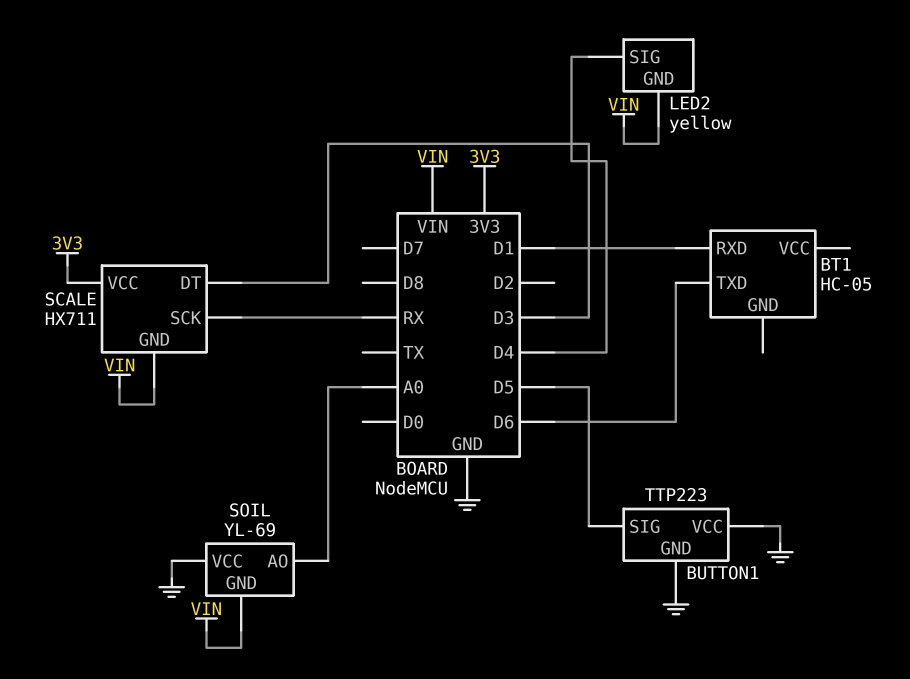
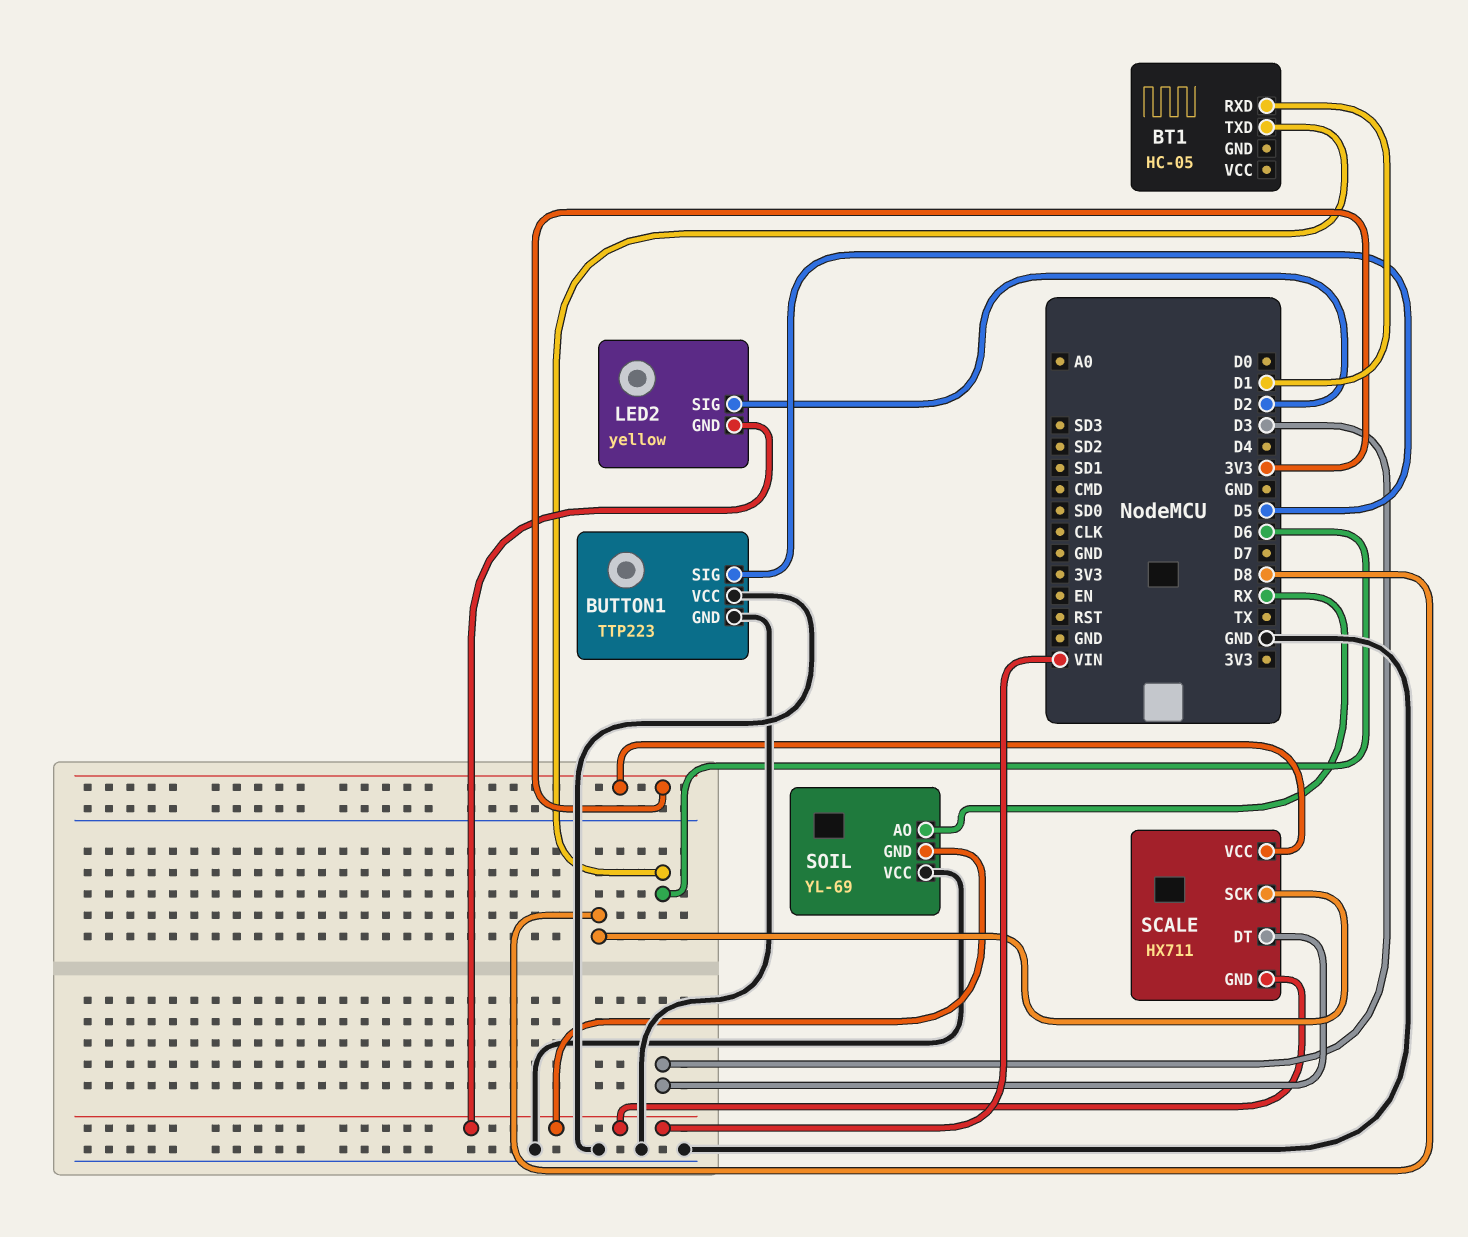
LED2 pin SIG: D4 -> D2
SCALE pin SCK: RX -> D8
SOIL pin AO: A0 -> RX

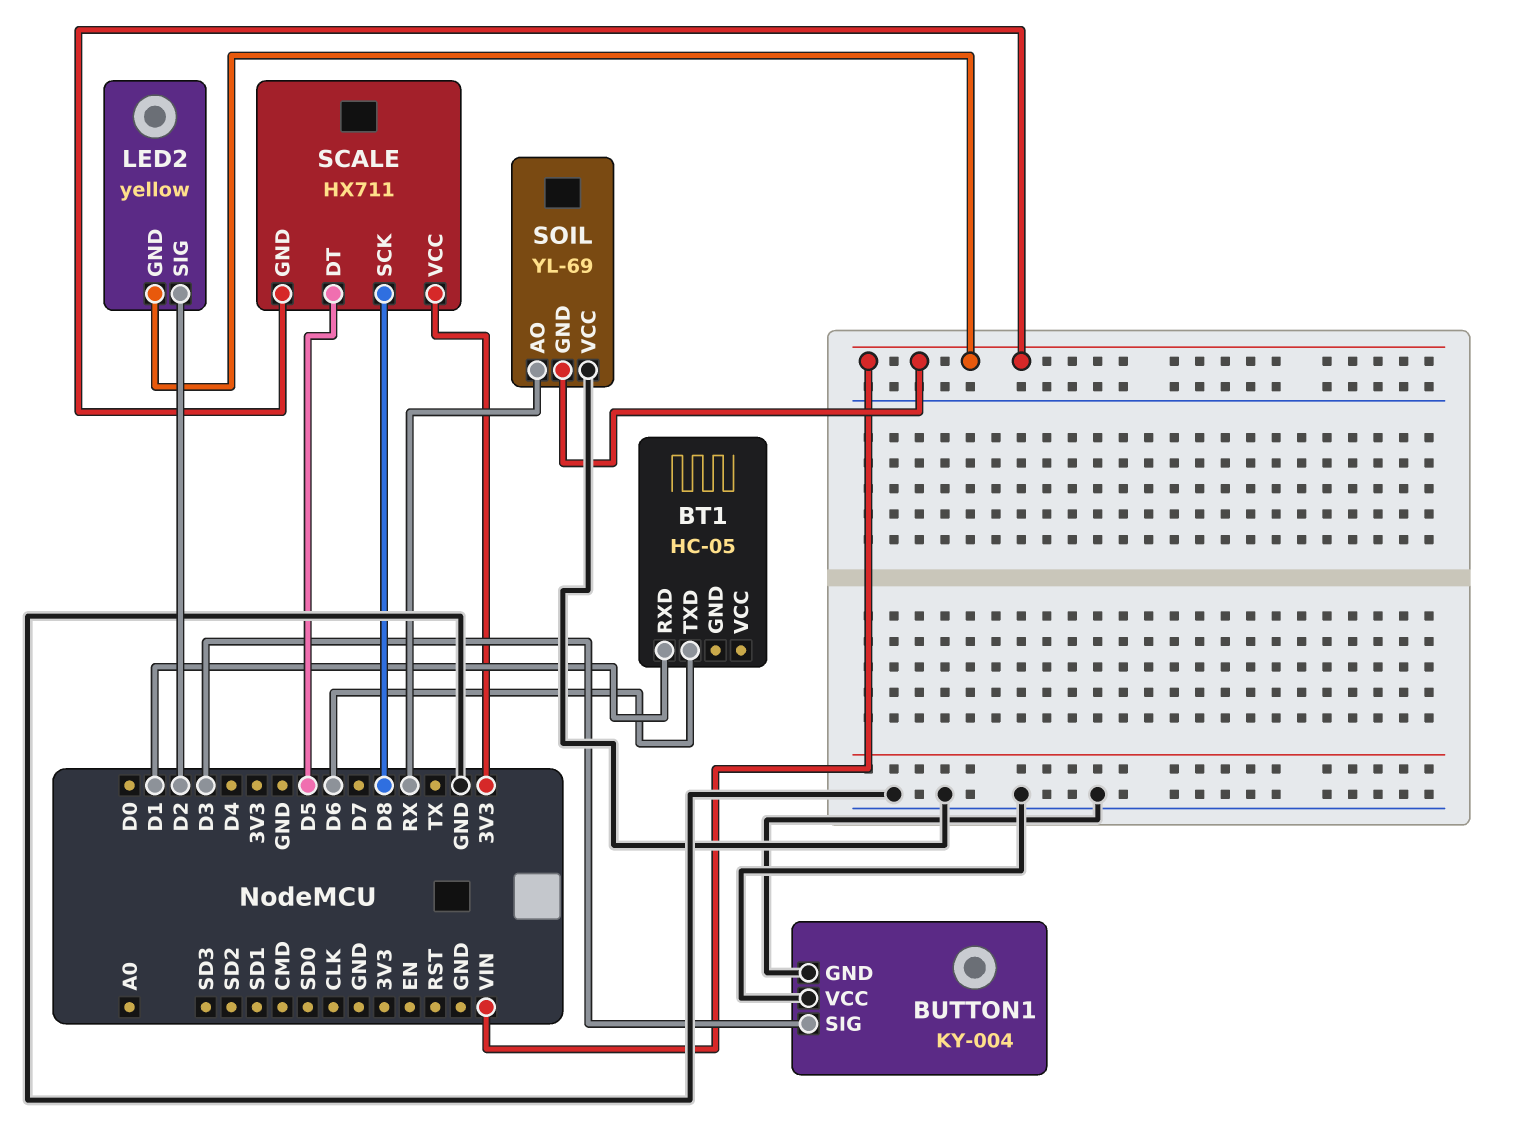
BUTTON1: TTP223 -> KY-004
BUTTON1 pin SIG: D5 -> D3
SCALE pin DT: D3 -> D5

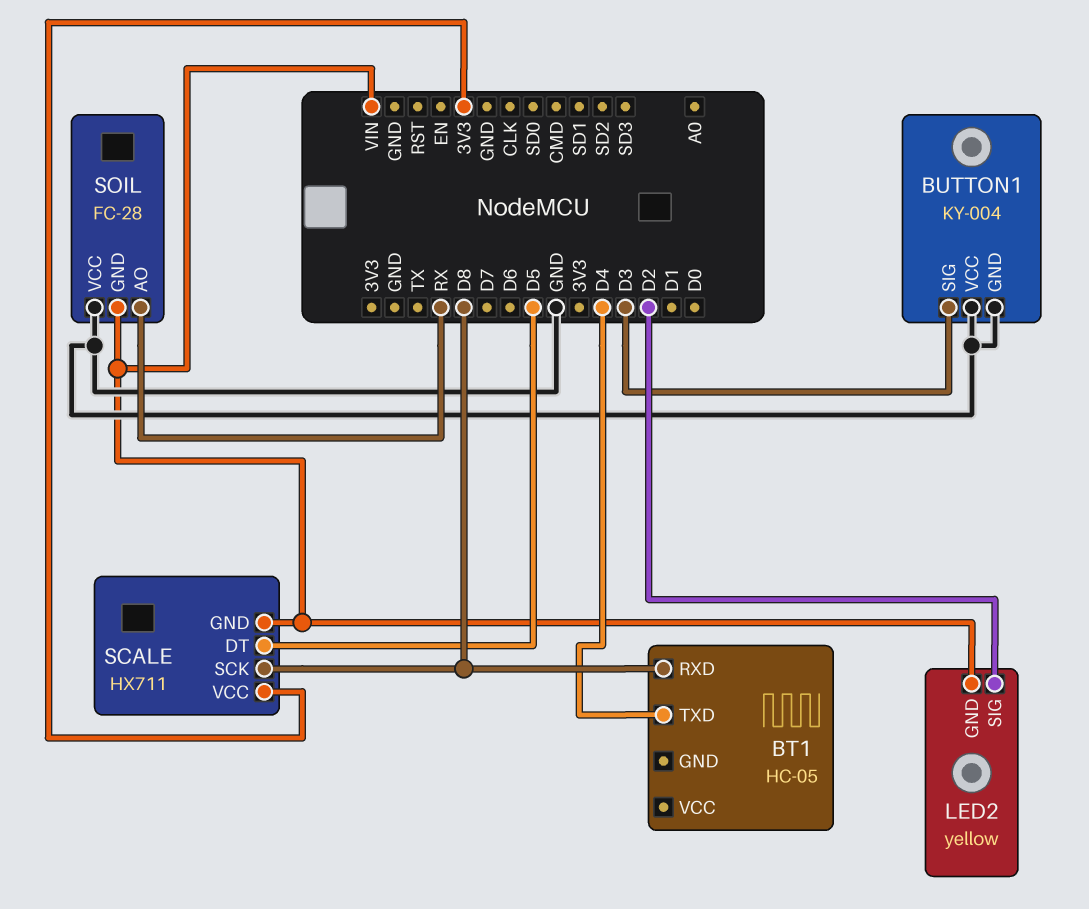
BT1 pin RXD: D1 -> D8
BT1 pin TXD: D6 -> D4
SOIL: YL-69 -> FC-28

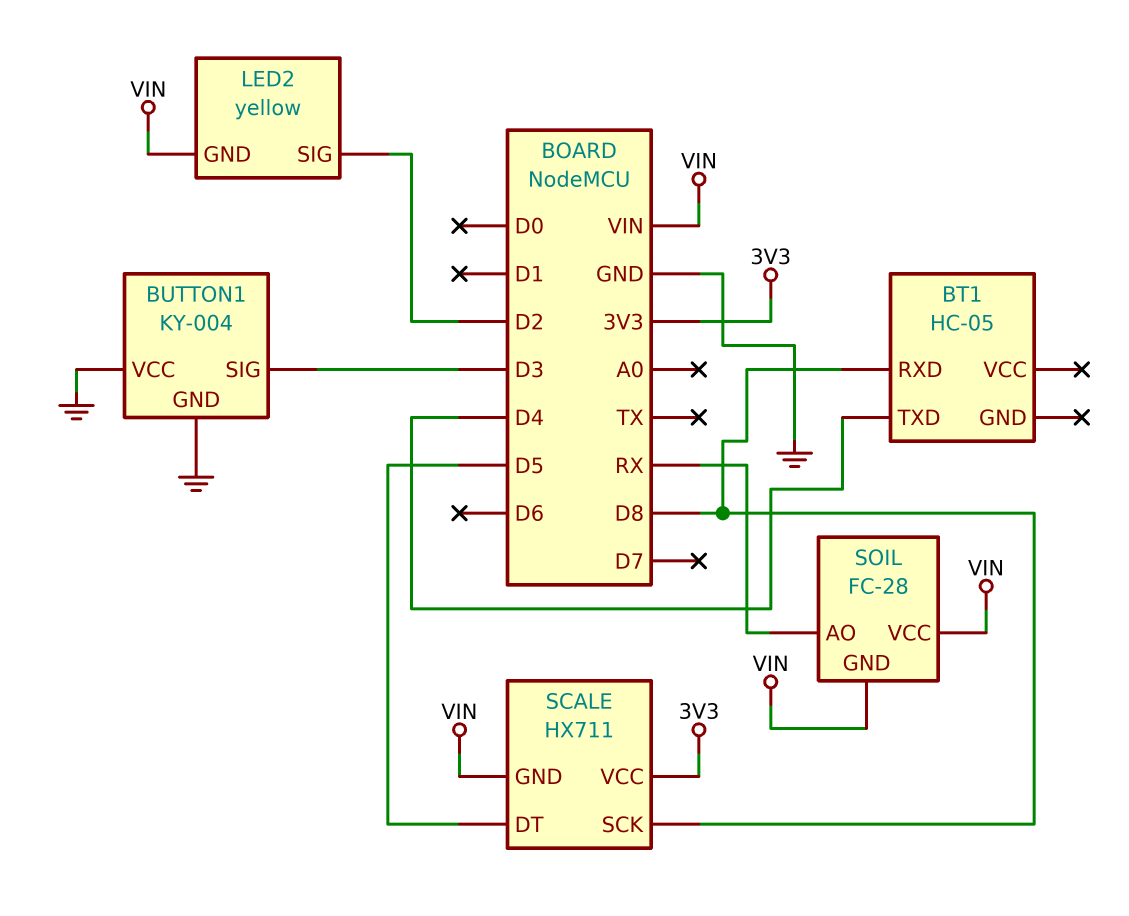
SOIL pin VCC: GND -> VIN

